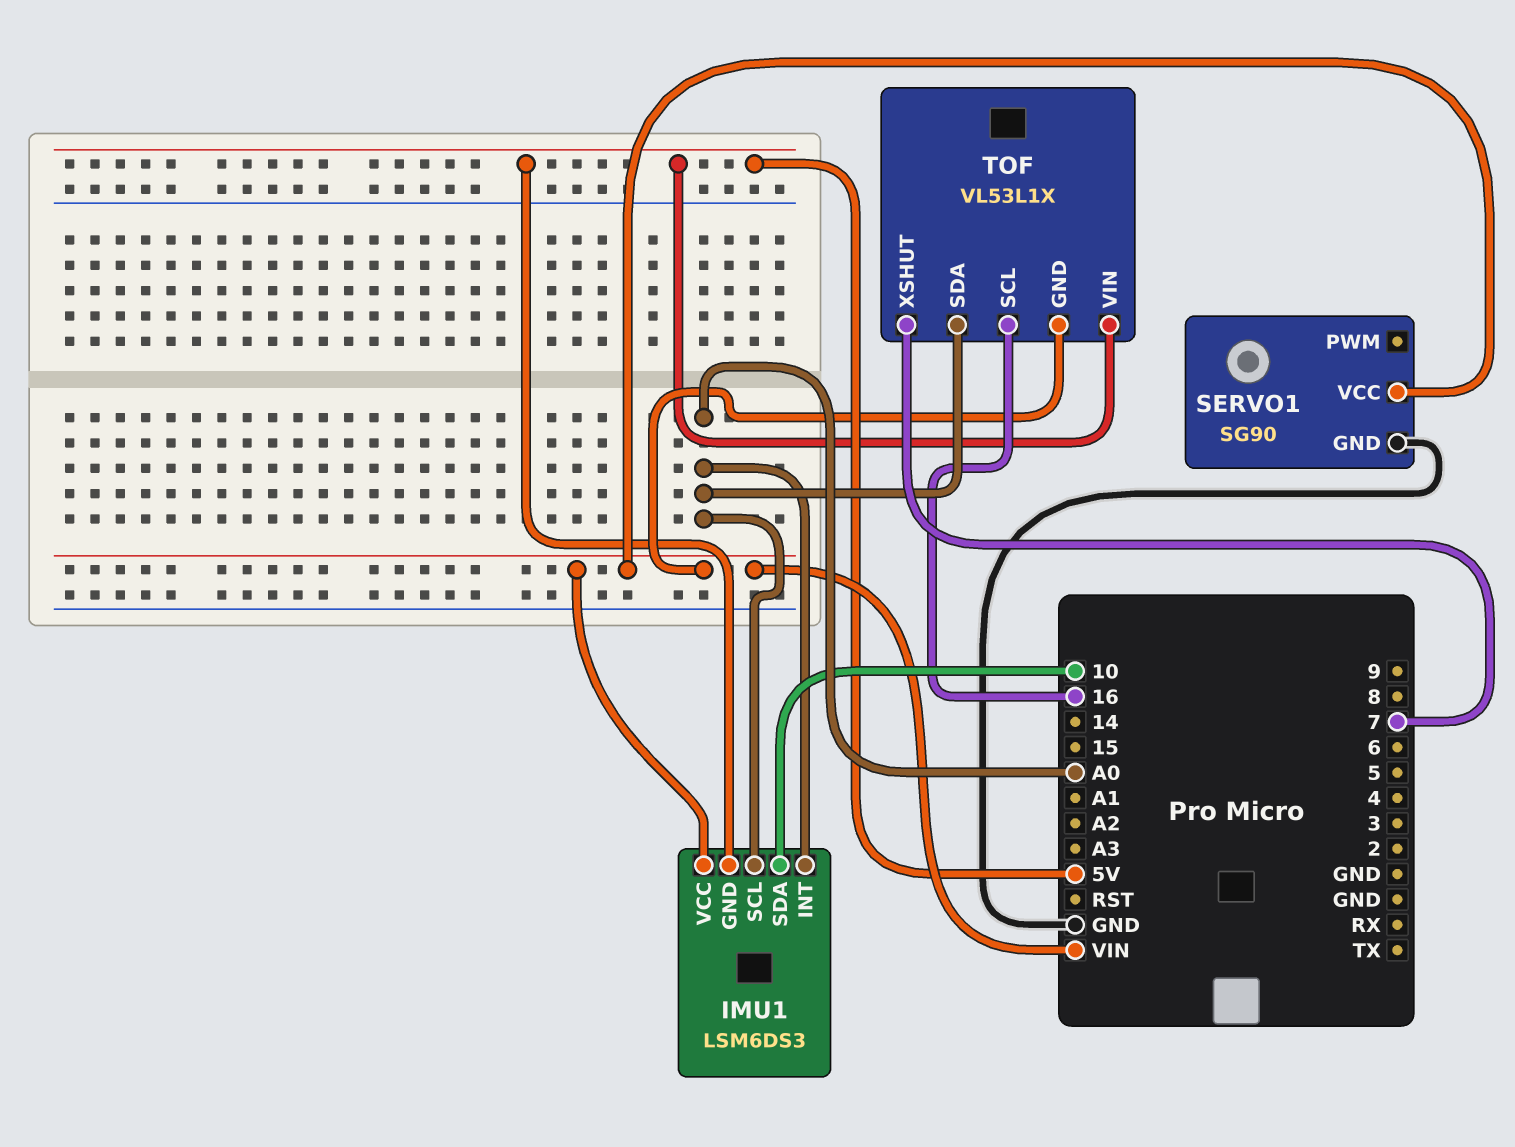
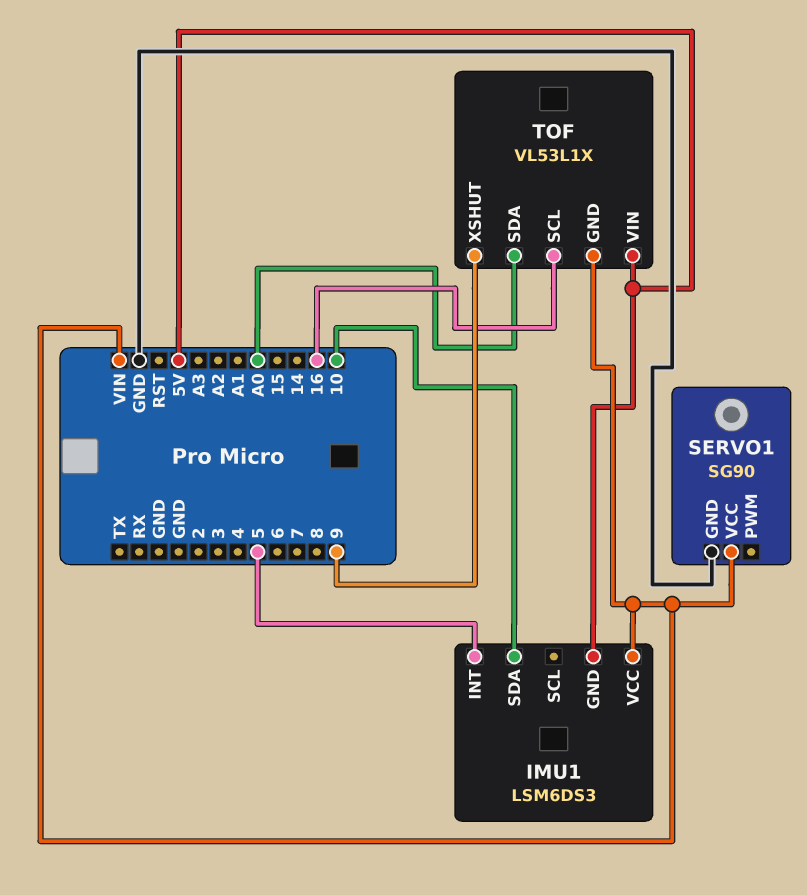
IMU1 pin INT: A0 -> 5
IMU1 pin SCL: A0 -> none
TOF pin XSHUT: 7 -> 9

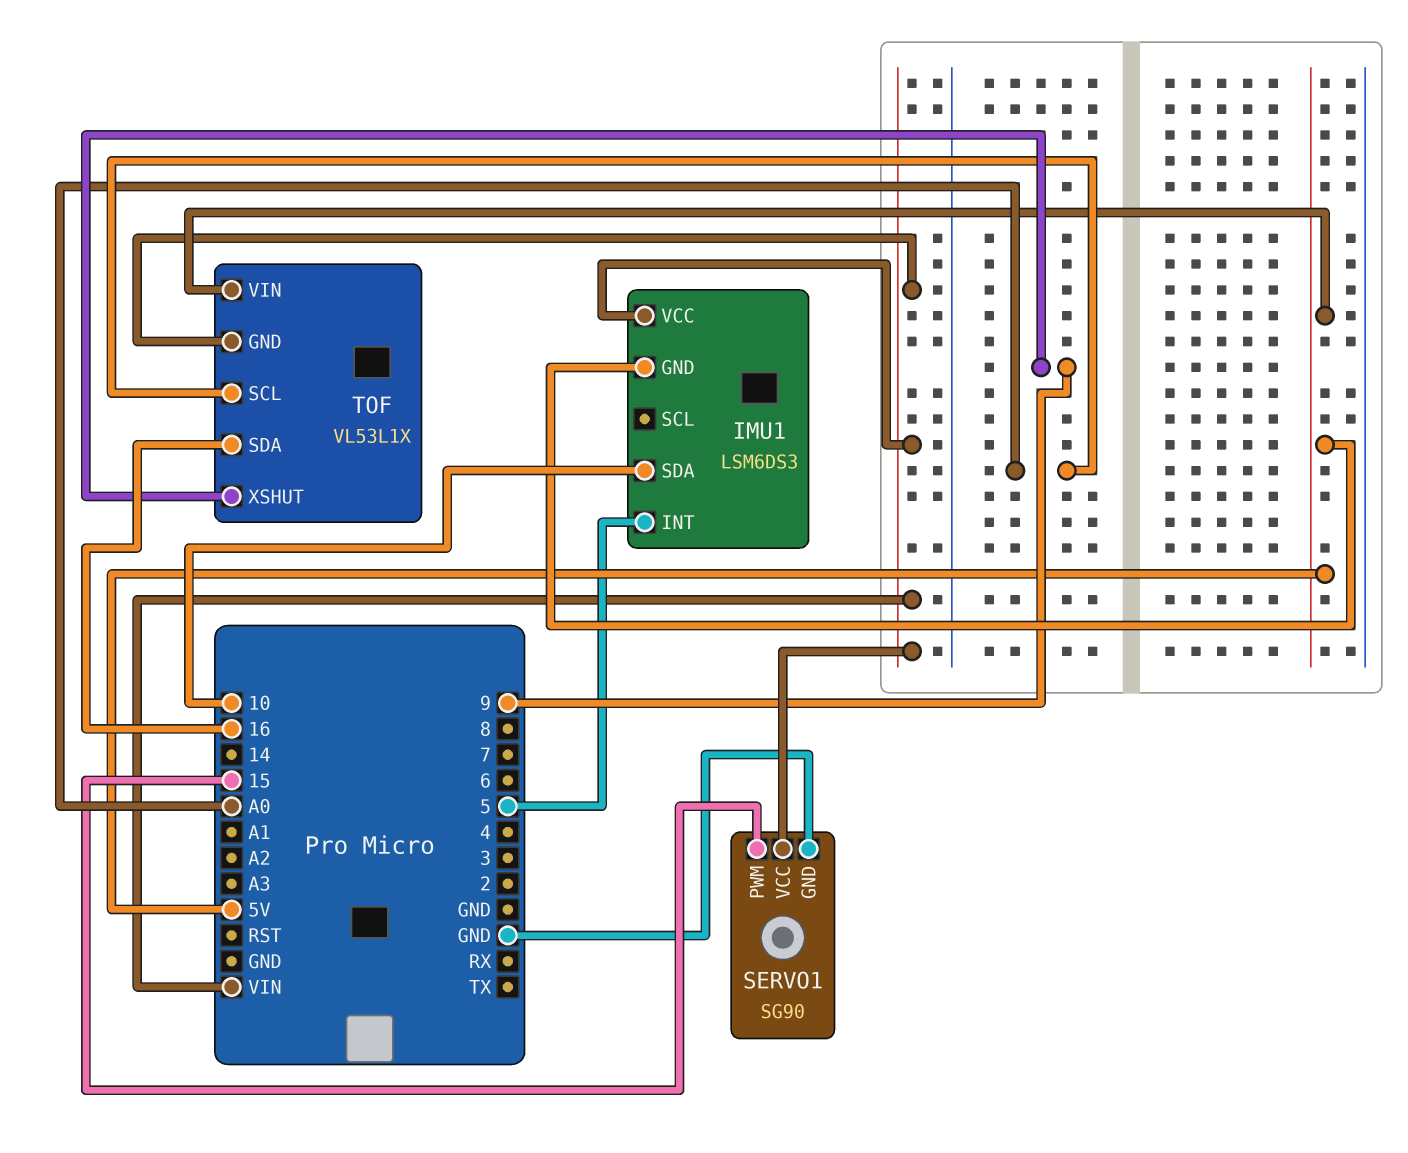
SERVO1 pin PWM: none -> 15
TOF pin SCL: 16 -> A0
TOF pin SDA: A0 -> 16

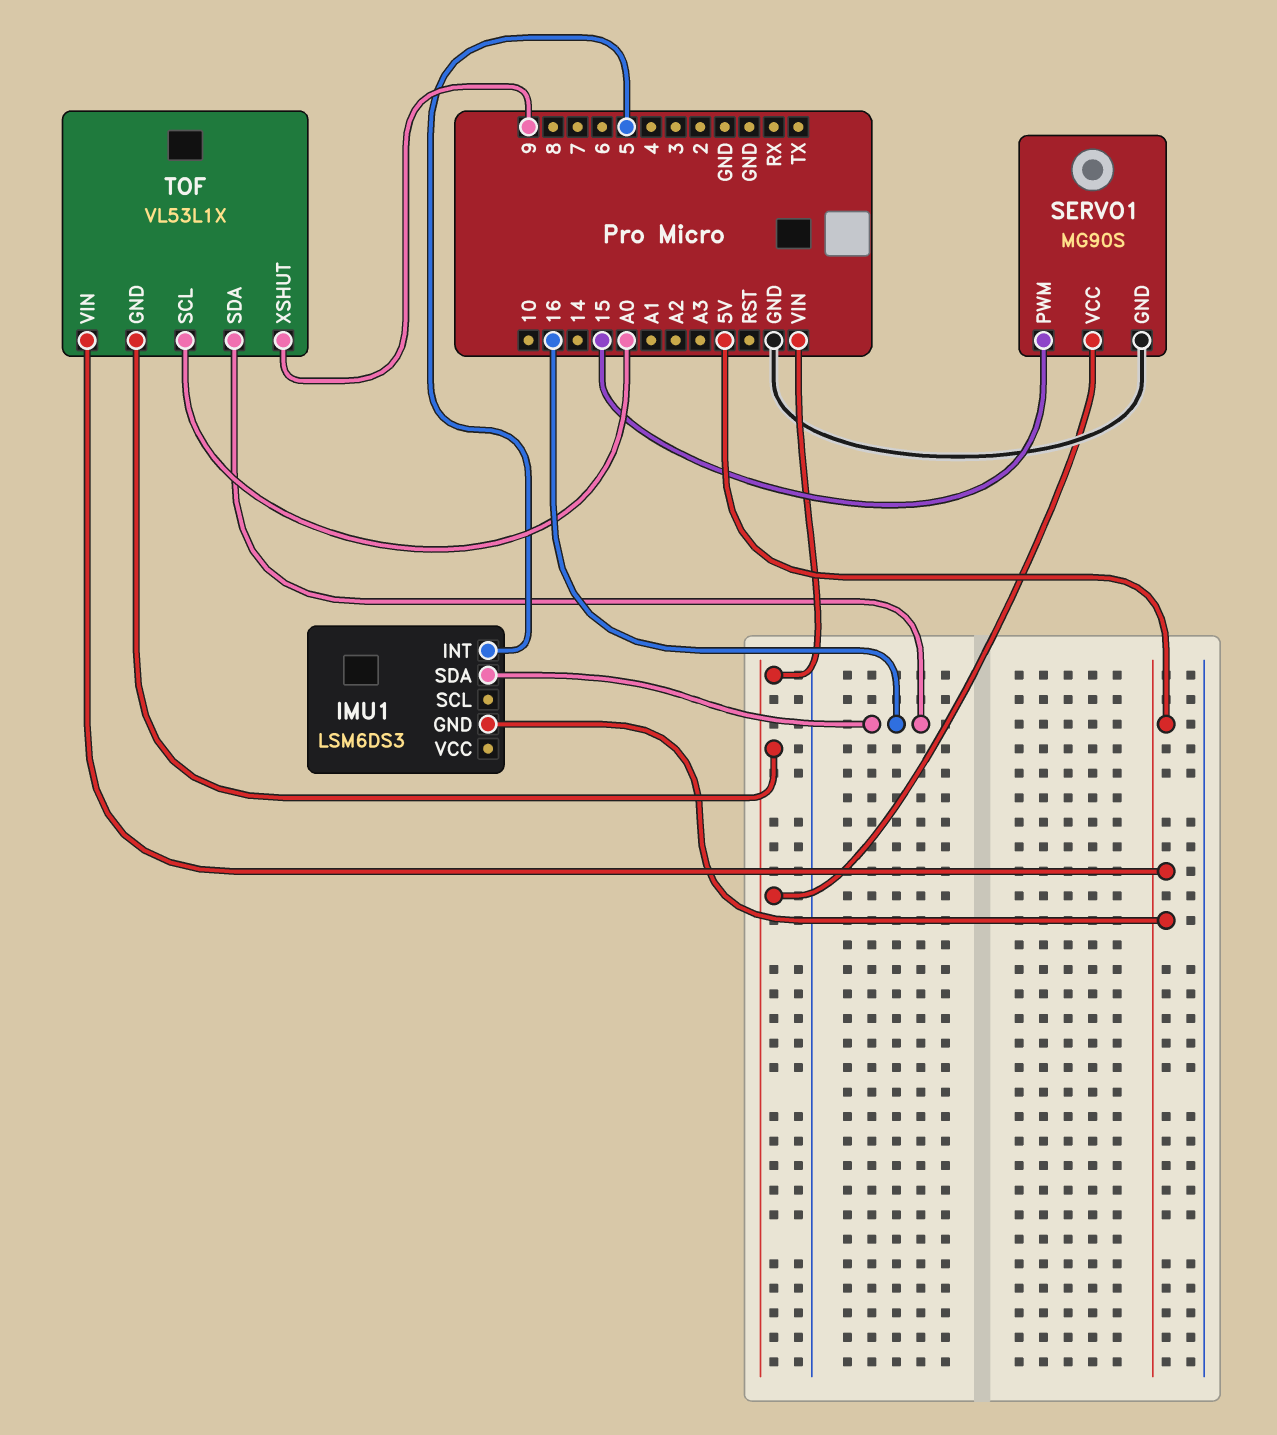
IMU1 pin SDA: 10 -> 16
IMU1 pin VCC: VIN -> none
SERVO1: SG90 -> MG90S

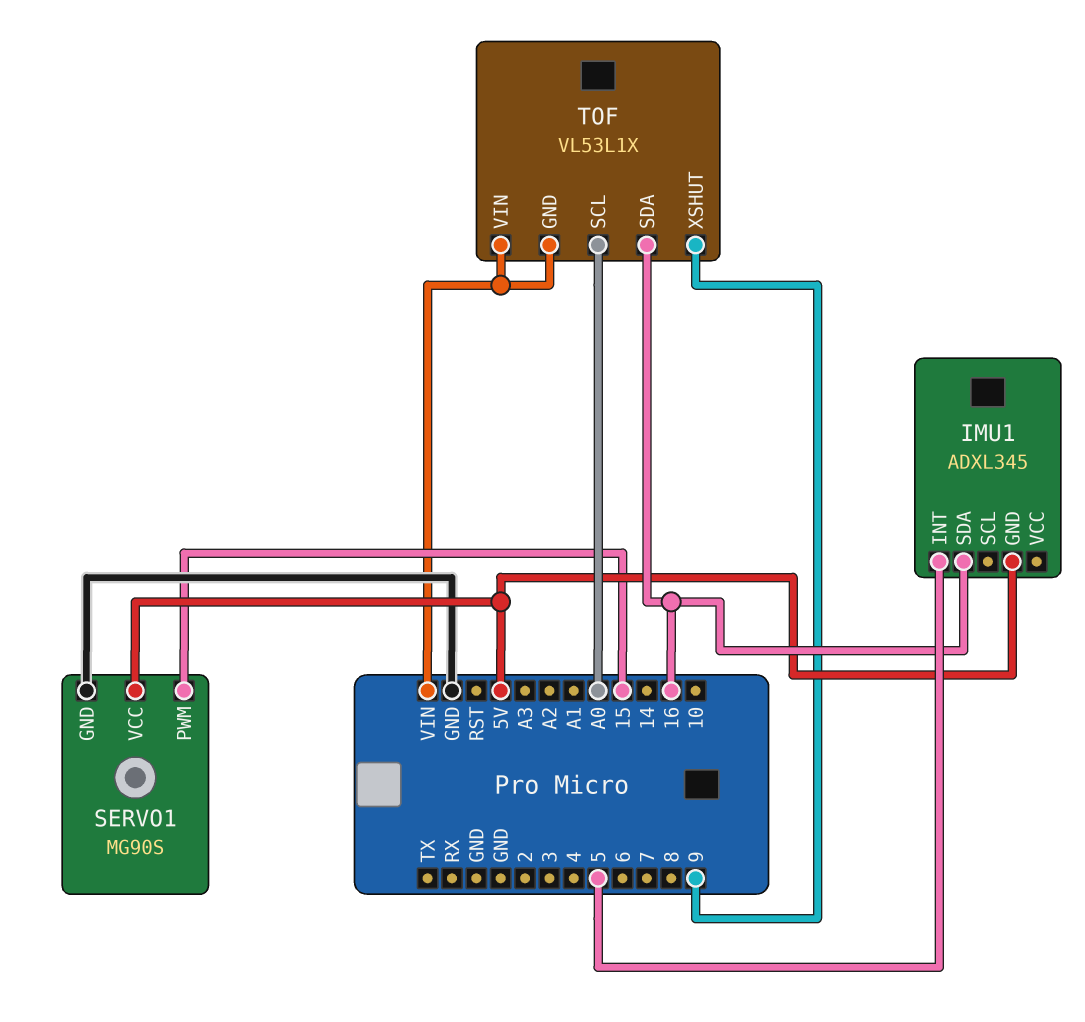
IMU1: LSM6DS3 -> ADXL345
SERVO1 pin VCC: VIN -> 5V
TOF pin VIN: 5V -> VIN

